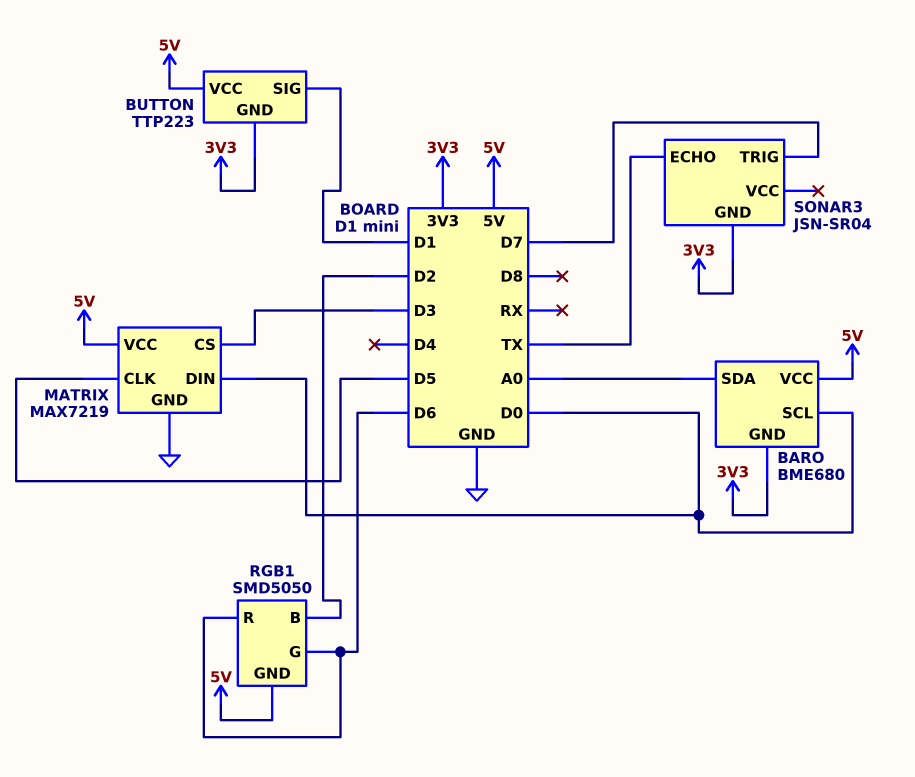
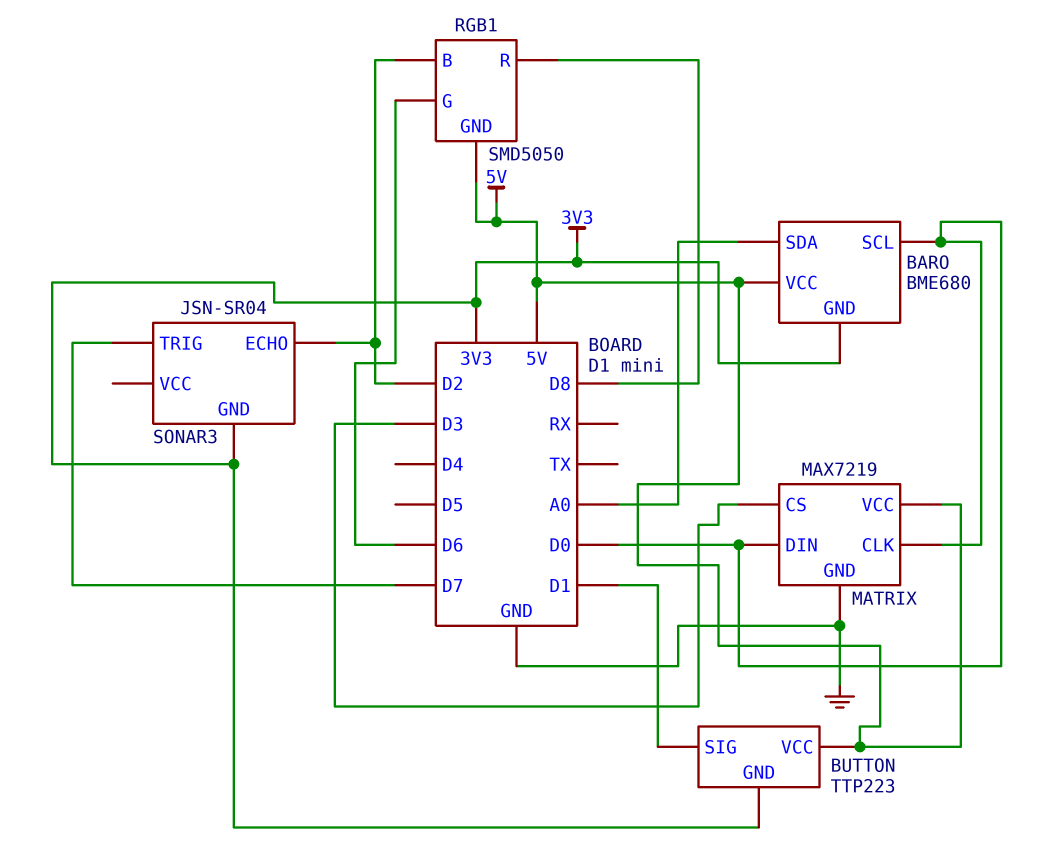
MATRIX pin CLK: D5 -> D0
RGB1 pin R: D6 -> D8
SONAR3 pin ECHO: TX -> D2

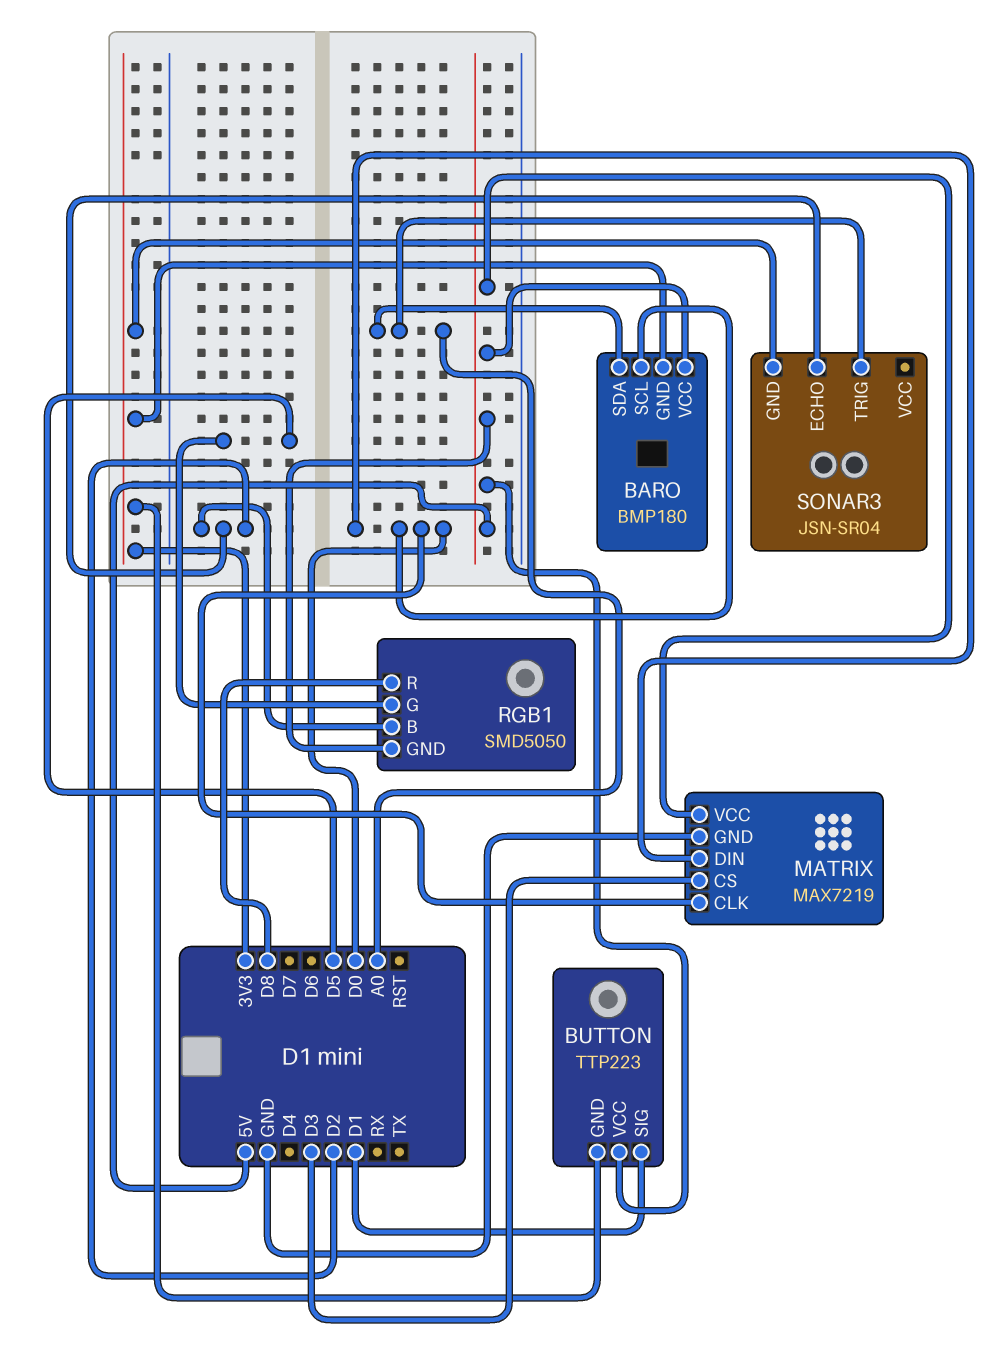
BARO: BME680 -> BMP180
RGB1 pin G: D6 -> D5
SONAR3 pin TRIG: D7 -> A0

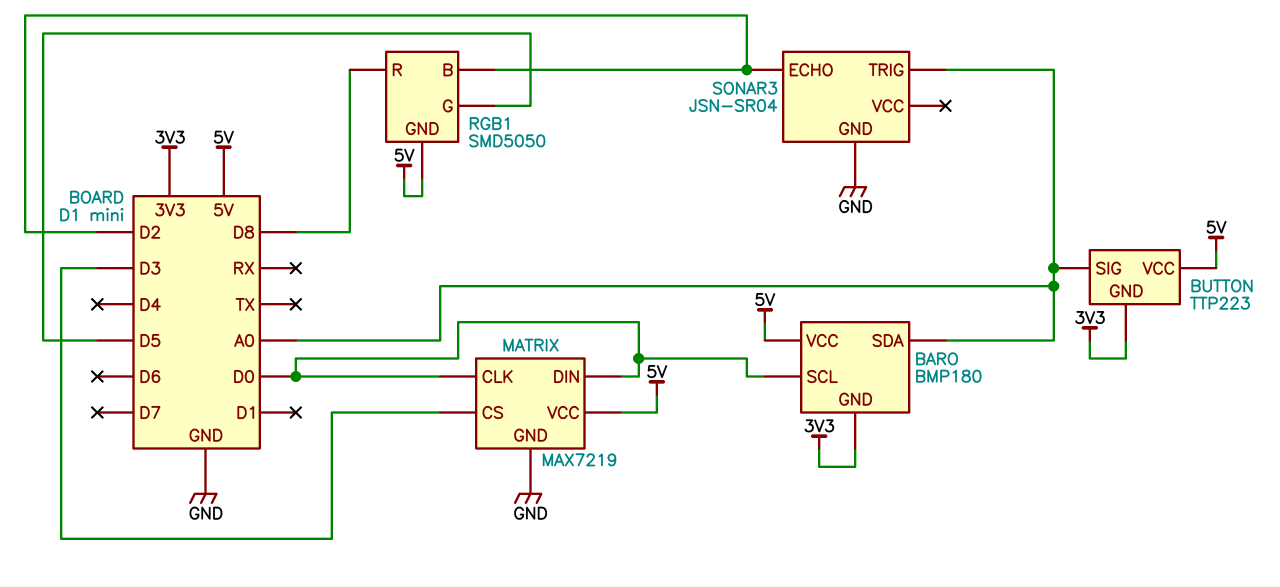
BUTTON pin SIG: D1 -> A0
SONAR3 pin GND: 3V3 -> GND

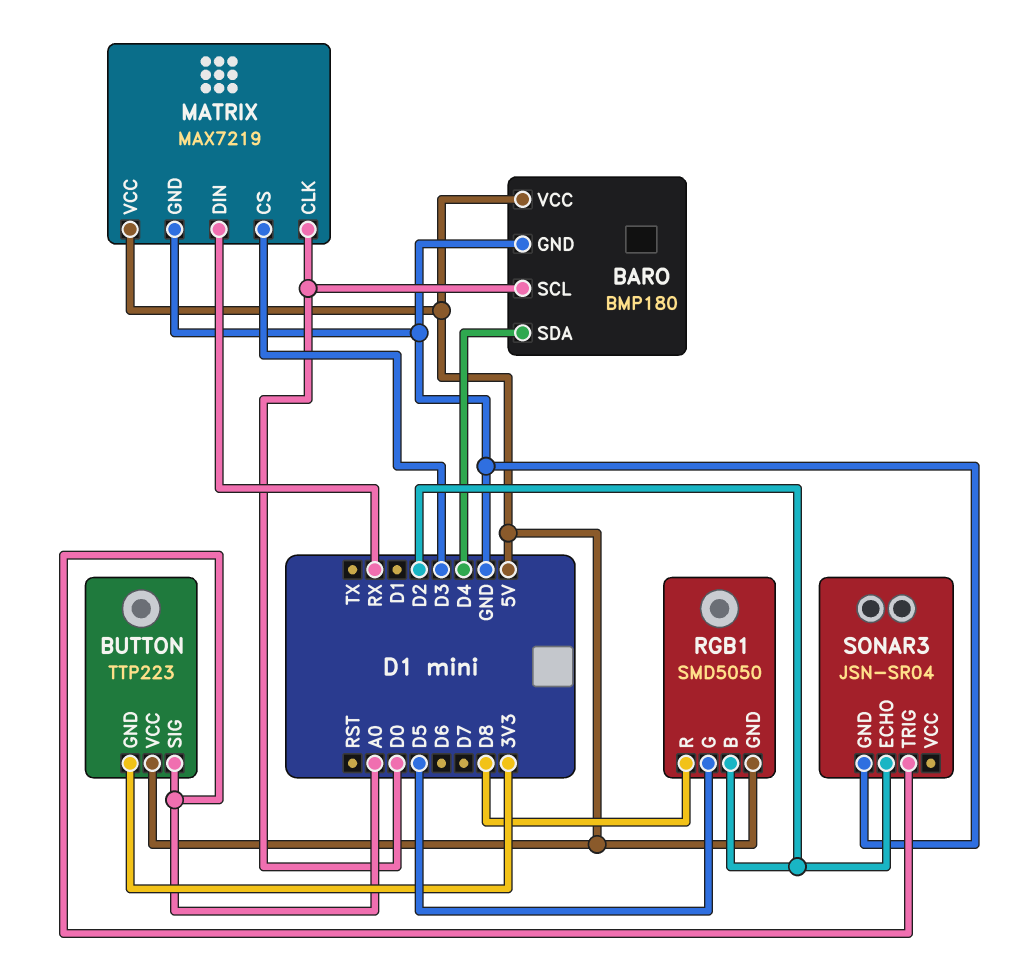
BARO pin GND: 3V3 -> GND
BARO pin SDA: A0 -> D4
MATRIX pin DIN: D0 -> RX

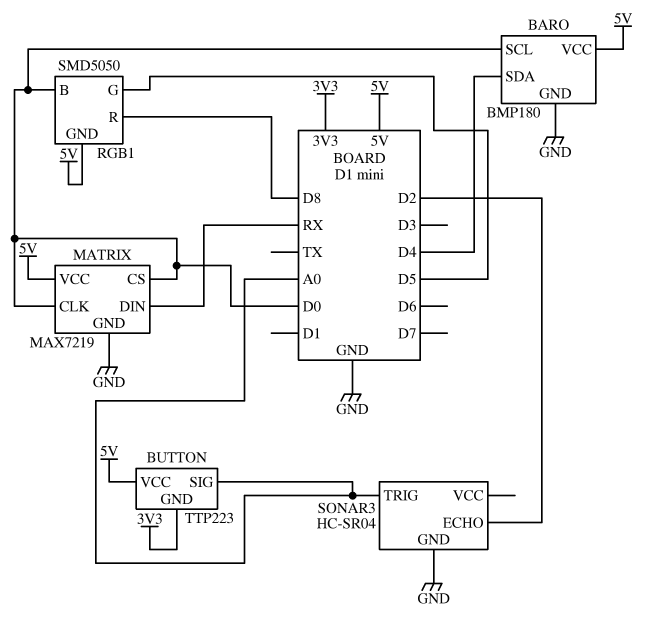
MATRIX pin CS: D3 -> D0
RGB1 pin B: D2 -> D0
SONAR3: JSN-SR04 -> HC-SR04

